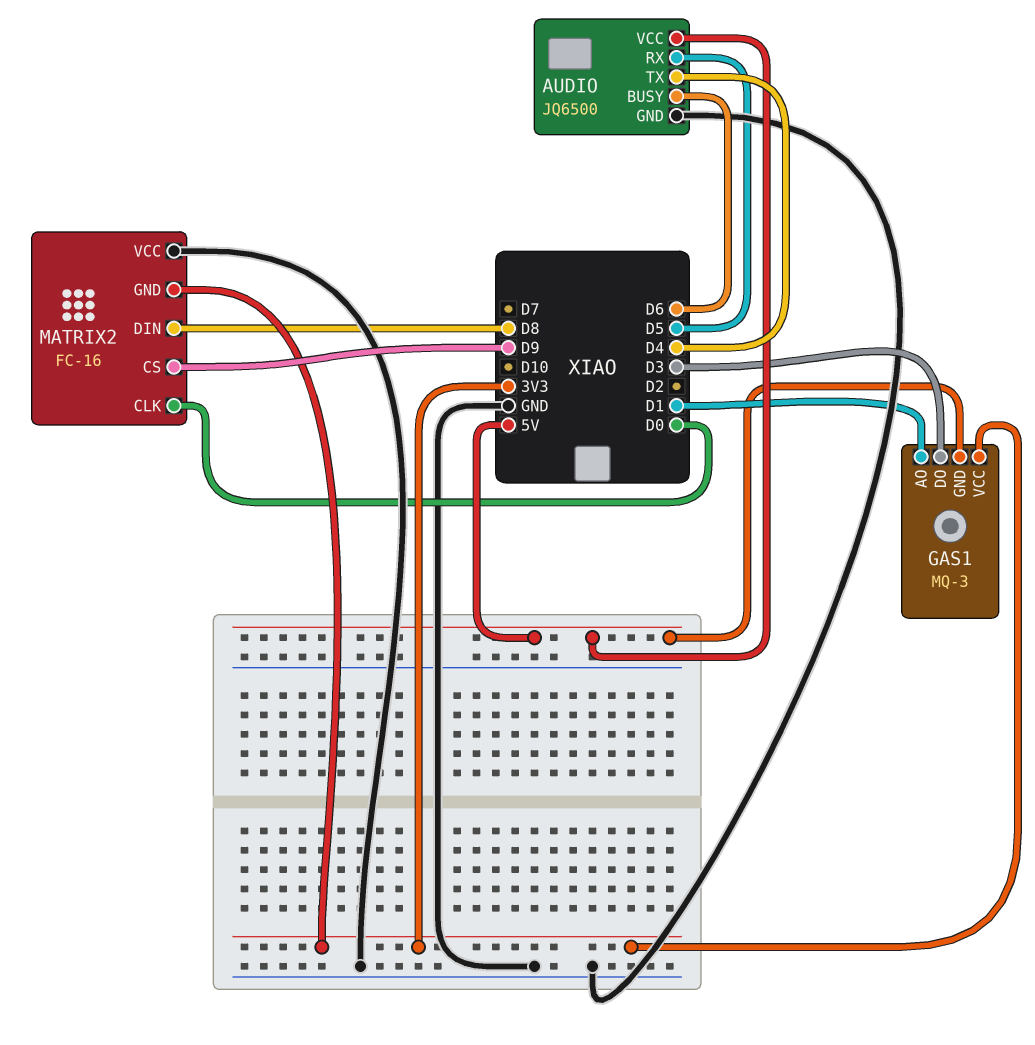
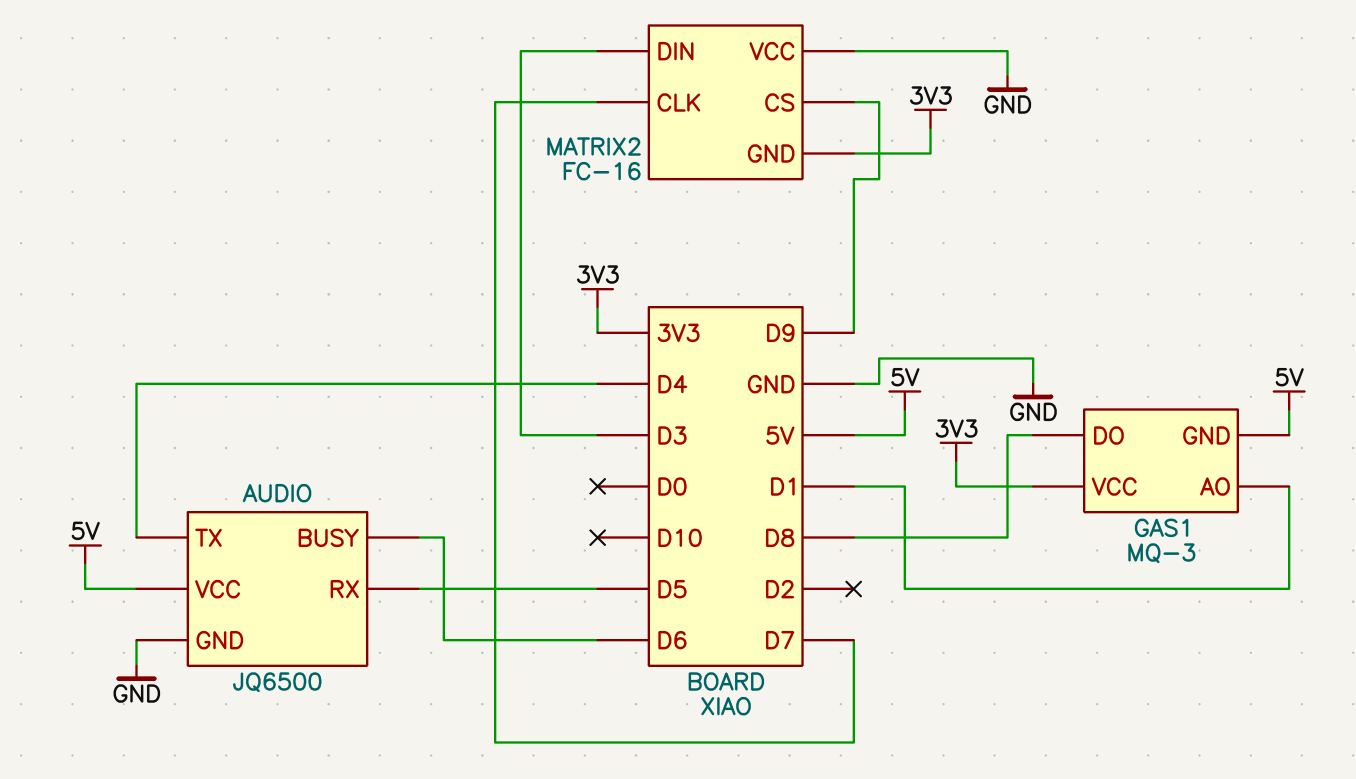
GAS1 pin DO: D3 -> D8
MATRIX2 pin CLK: D0 -> D7
MATRIX2 pin DIN: D8 -> D3

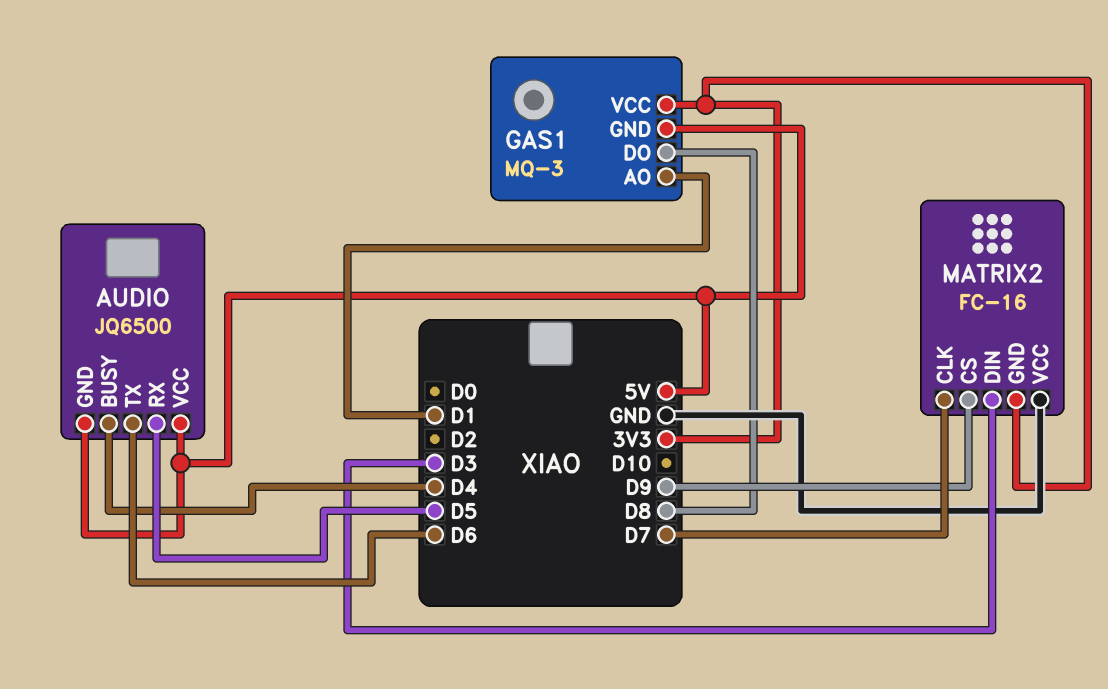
AUDIO pin BUSY: D6 -> D4
AUDIO pin GND: GND -> 5V
AUDIO pin TX: D4 -> D6

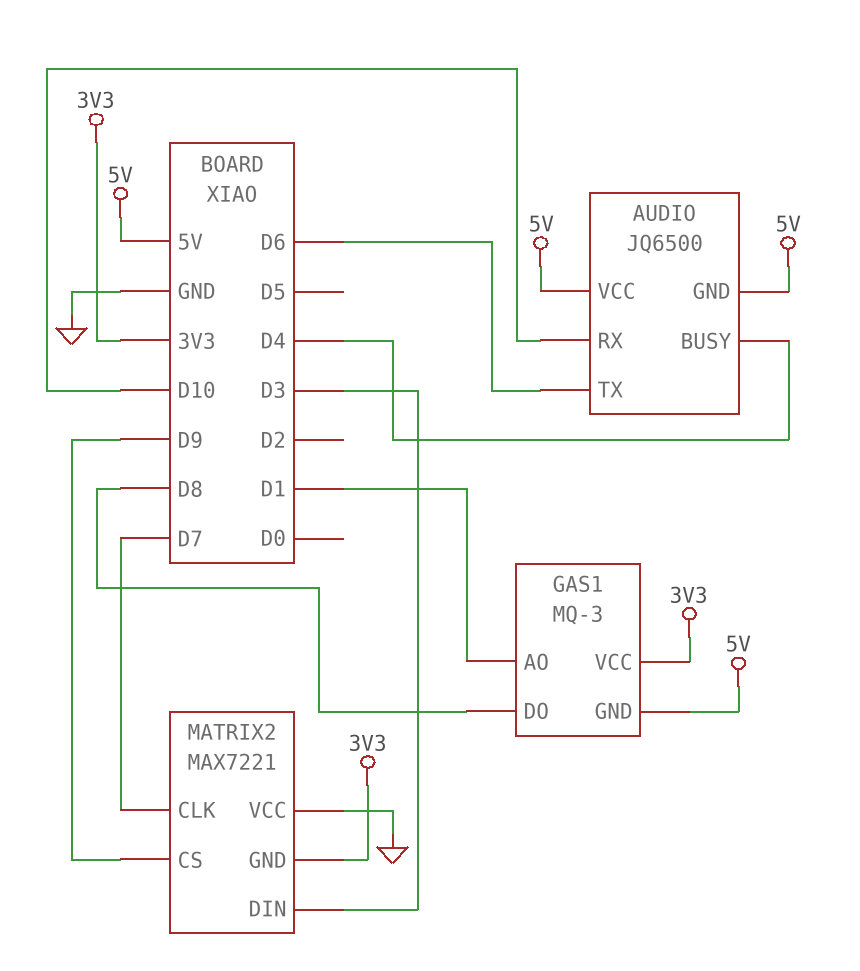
AUDIO pin RX: D5 -> D10
MATRIX2: FC-16 -> MAX7221

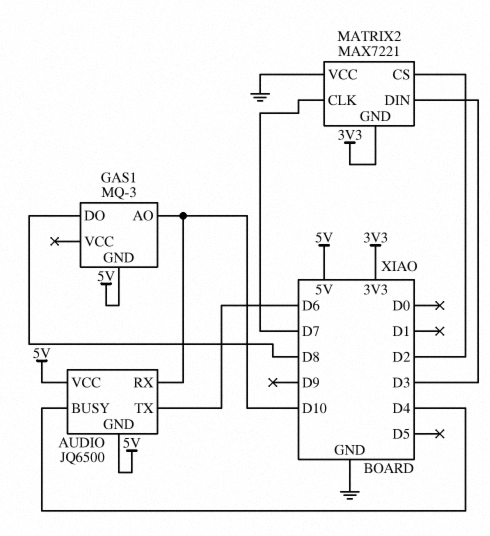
GAS1 pin AO: D1 -> D10
GAS1 pin VCC: 3V3 -> none
MATRIX2 pin CS: D9 -> D2

